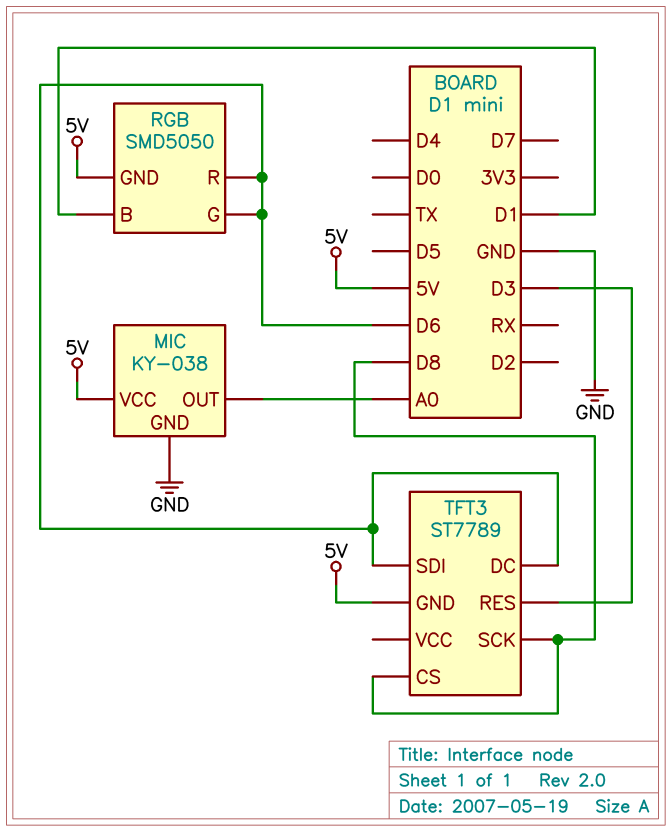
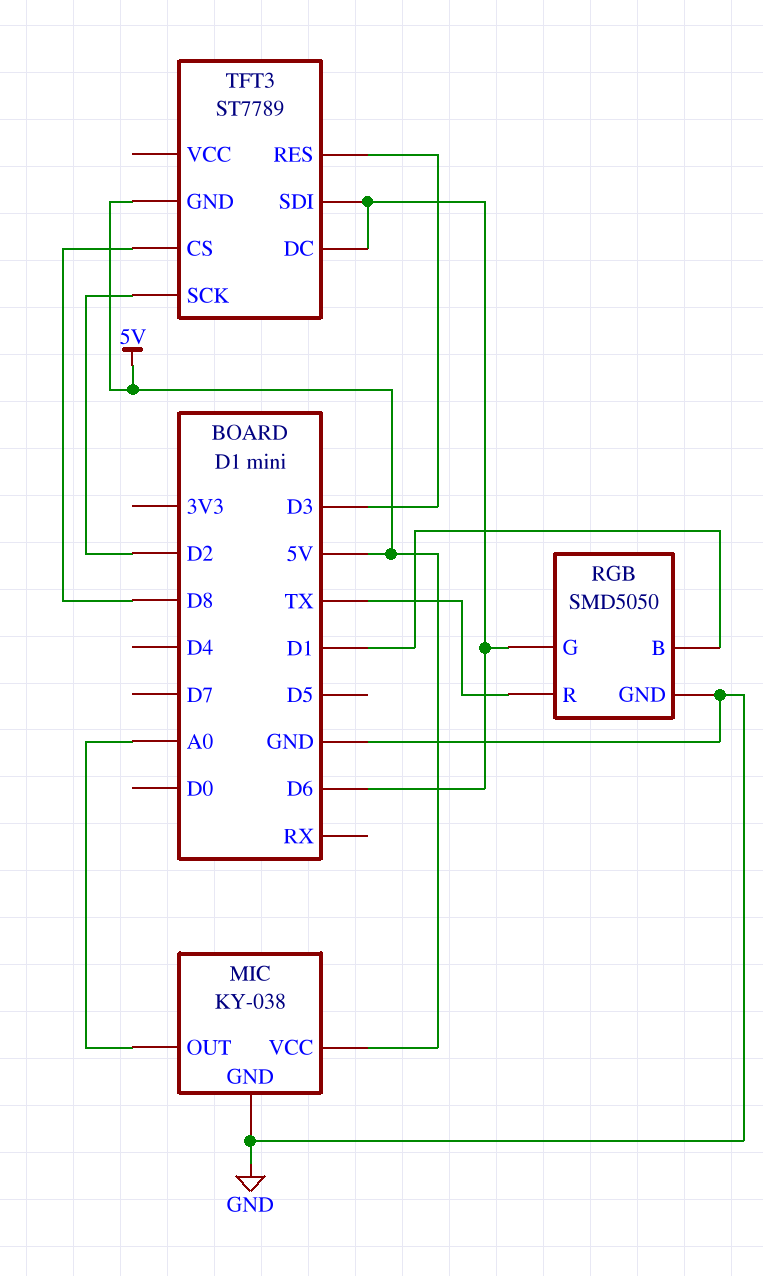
RGB pin GND: 5V -> GND
RGB pin R: D6 -> TX
TFT3 pin SCK: D8 -> D2

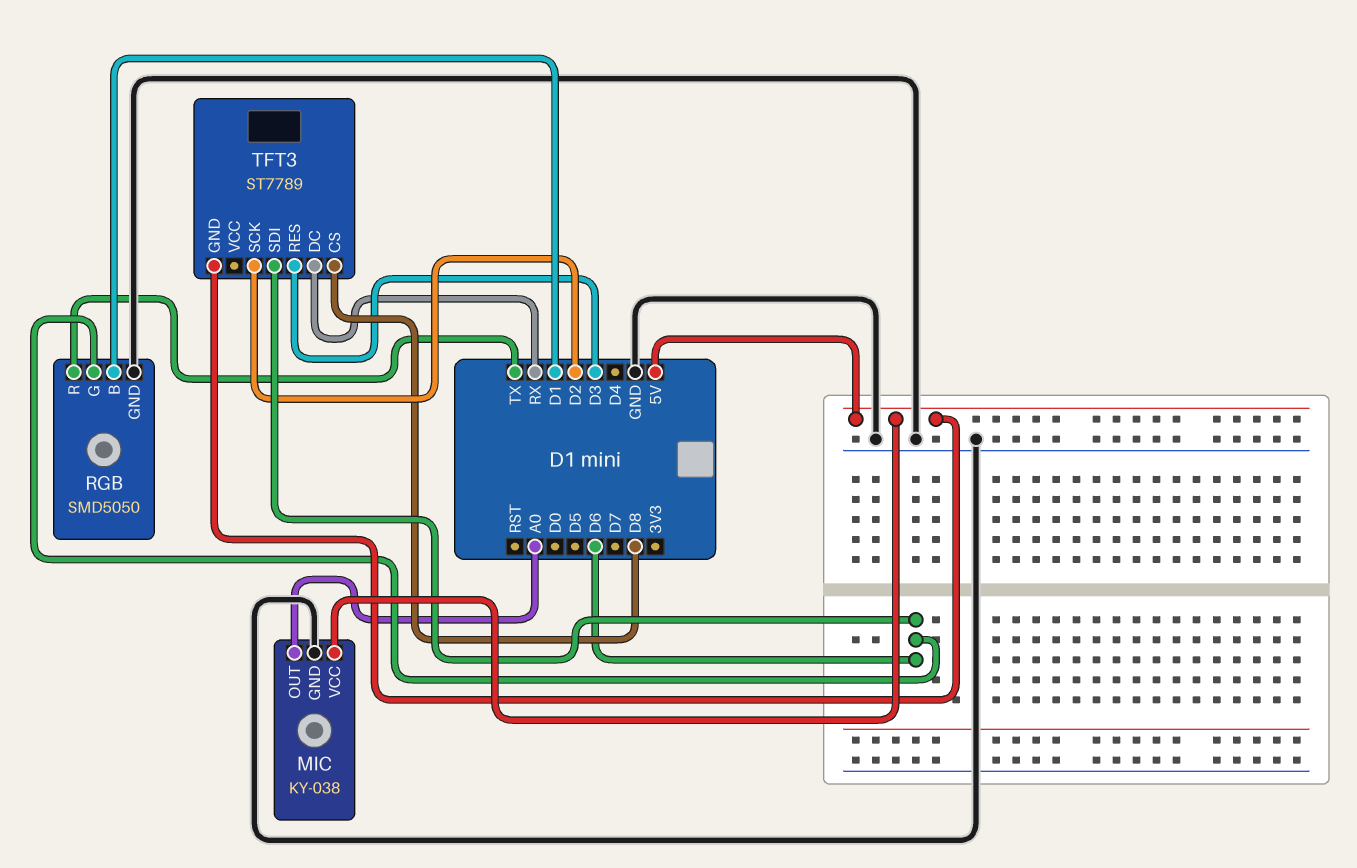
TFT3 pin DC: D6 -> RX

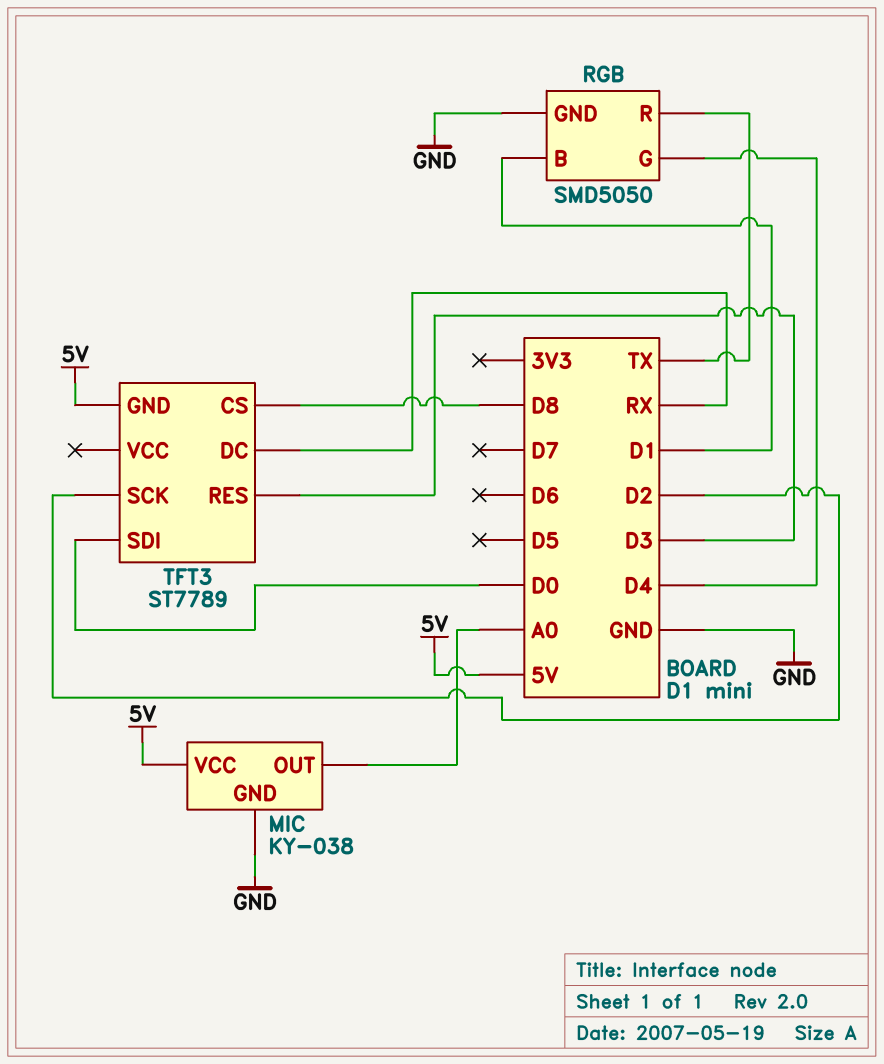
RGB pin G: D6 -> D4
TFT3 pin SDI: D6 -> D0

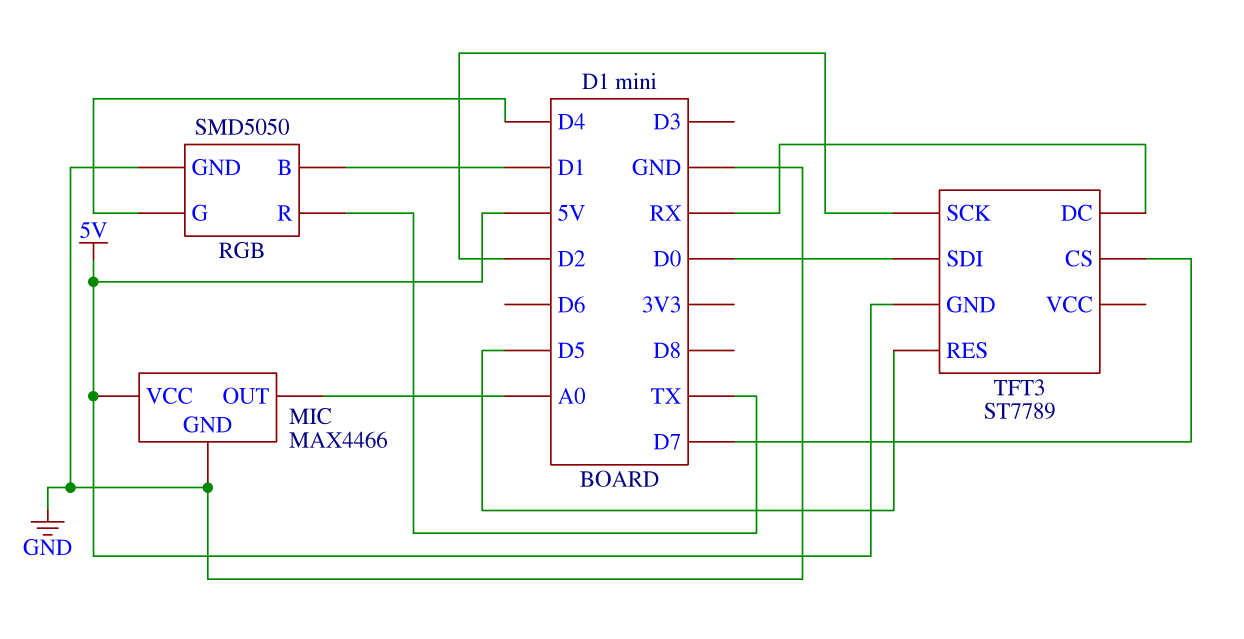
MIC: KY-038 -> MAX4466
TFT3 pin CS: D8 -> D7
TFT3 pin RES: D3 -> D5

